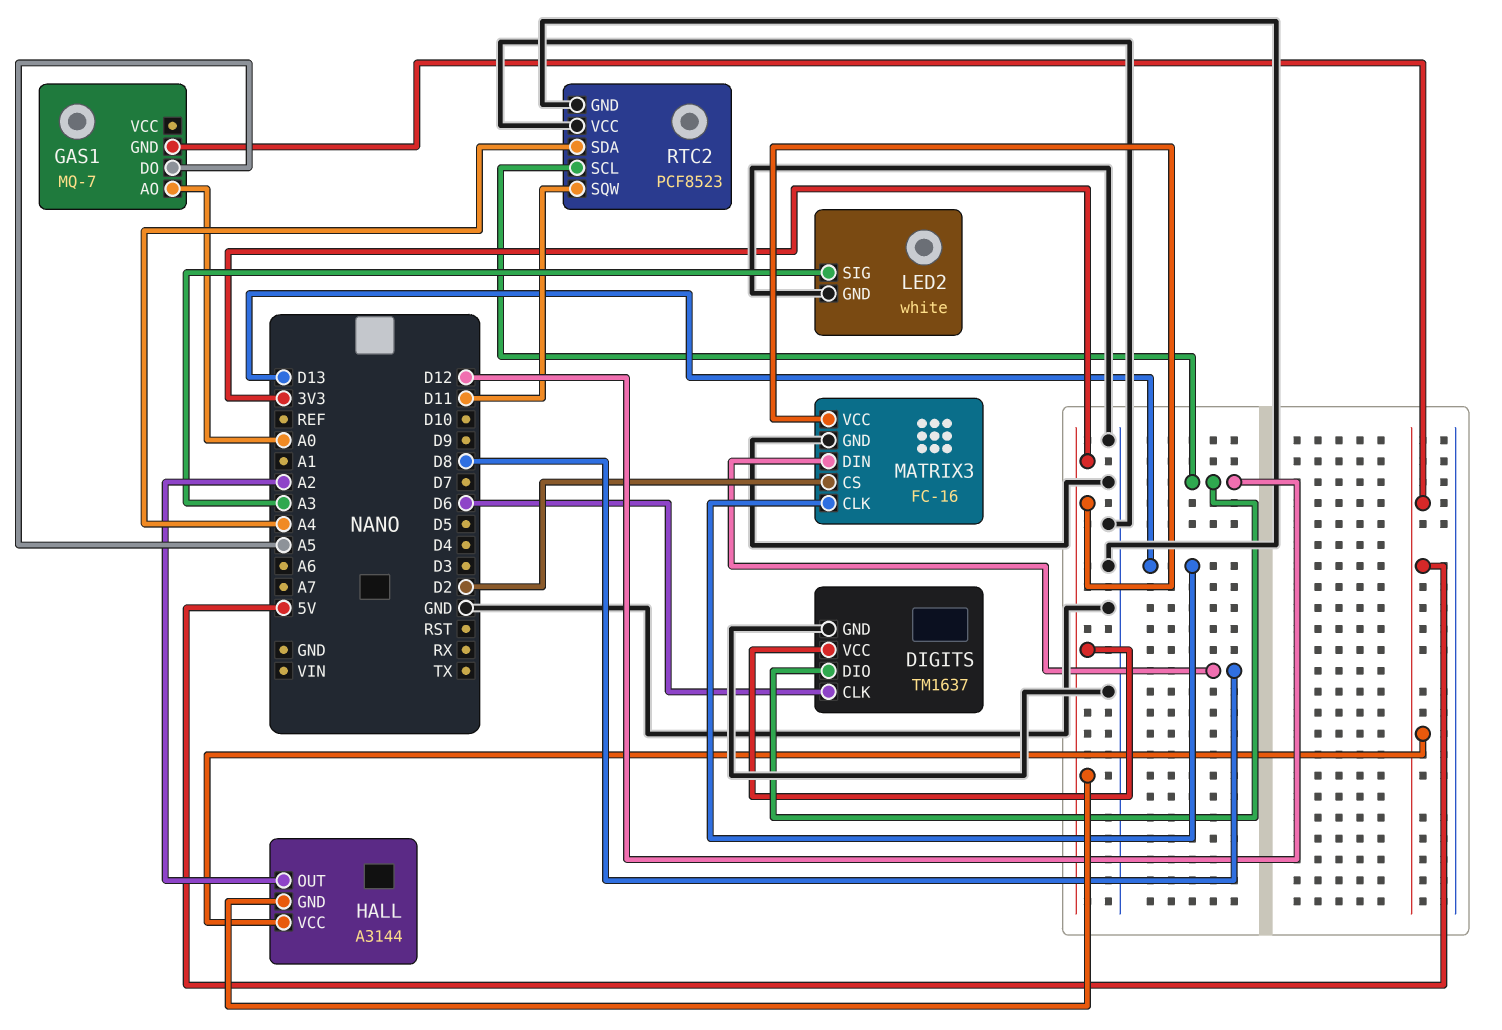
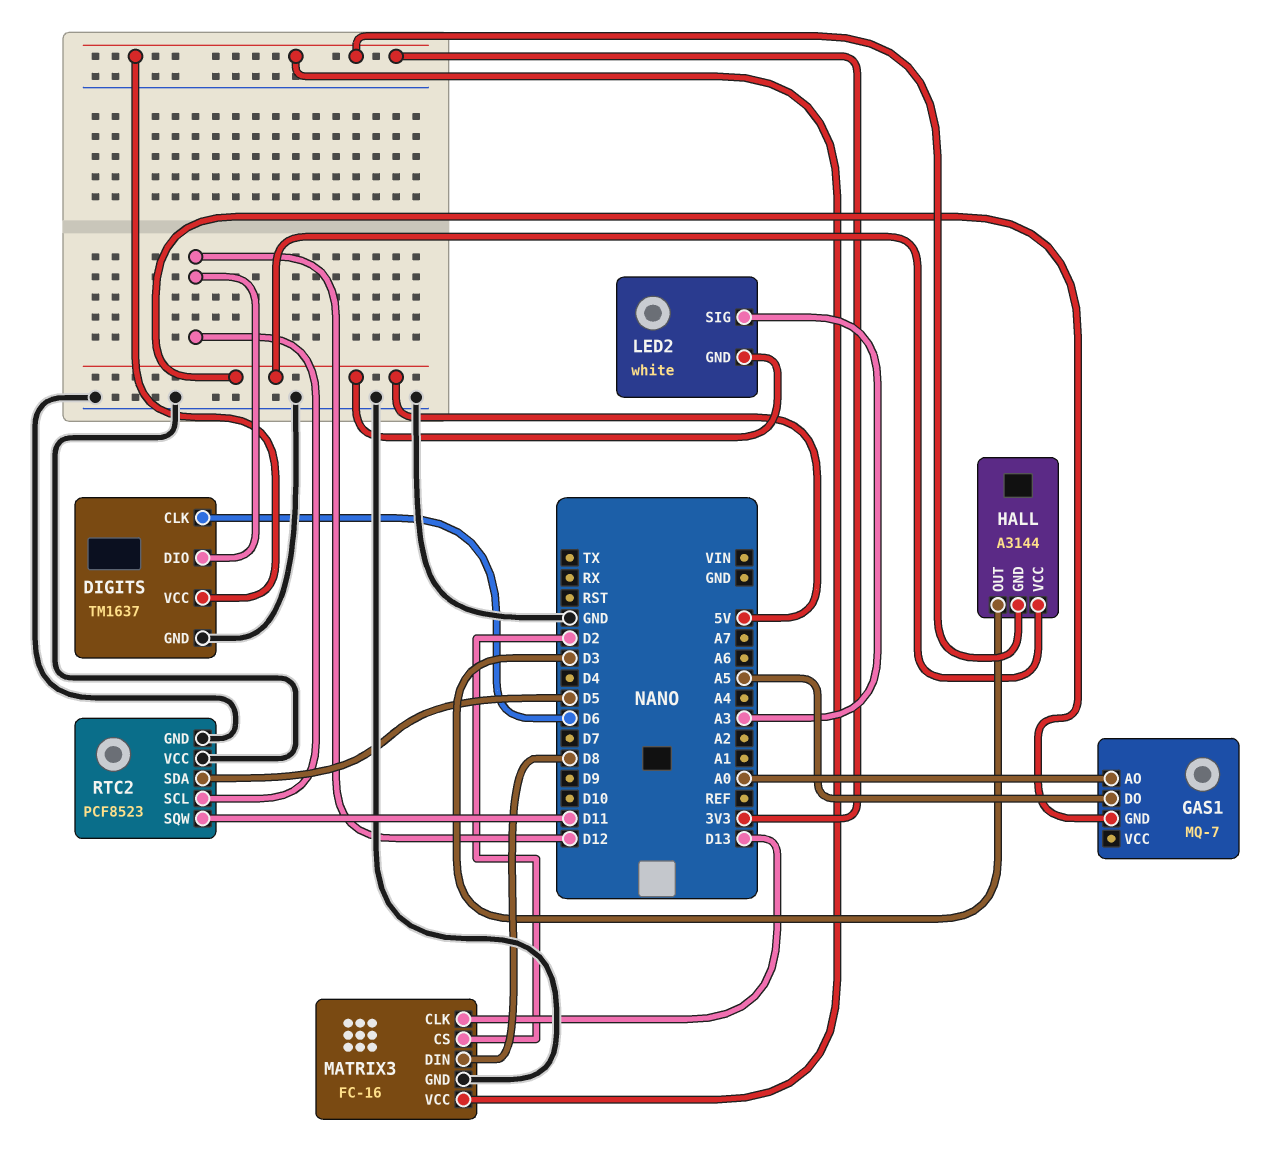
HALL pin OUT: A2 -> D3
LED2 pin GND: GND -> 5V
RTC2 pin SDA: A4 -> D5

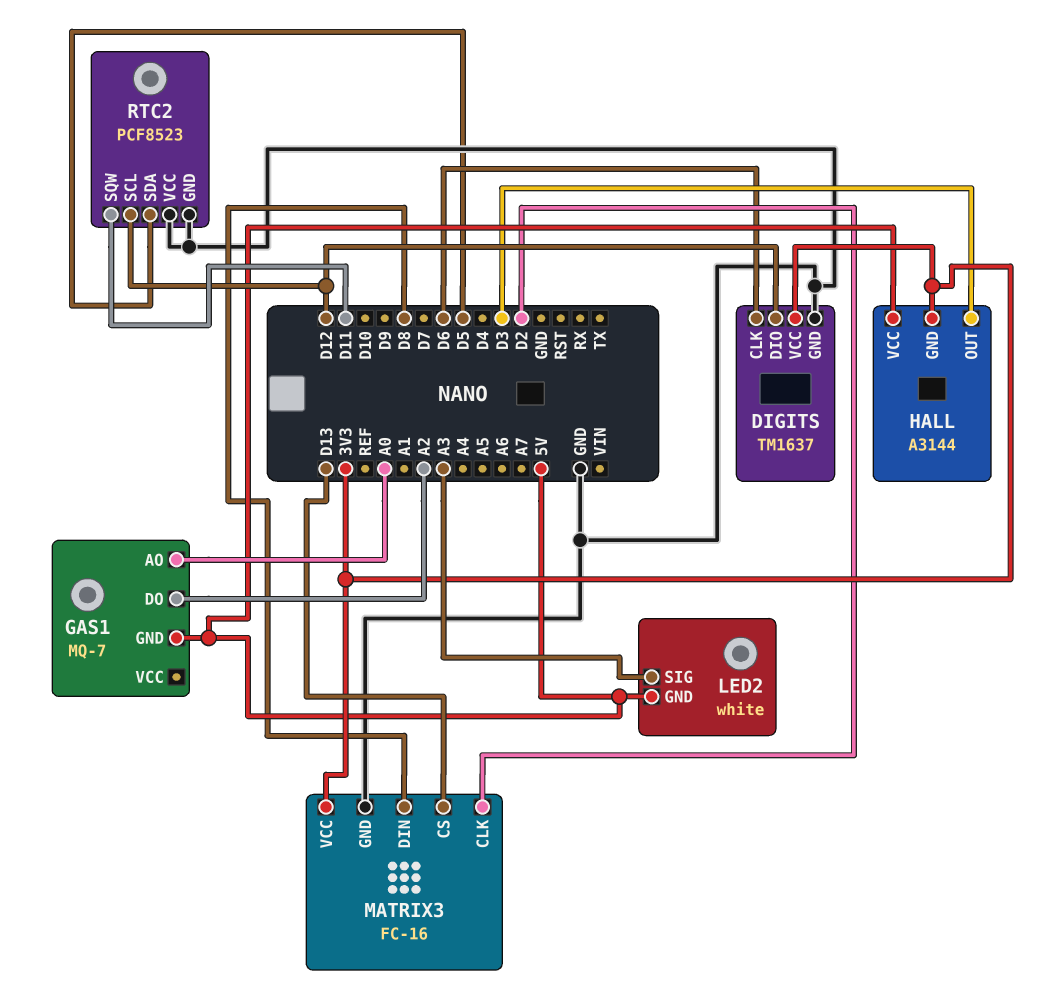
GAS1 pin DO: A5 -> A2
MATRIX3 pin CLK: D13 -> D2
MATRIX3 pin CS: D2 -> D13

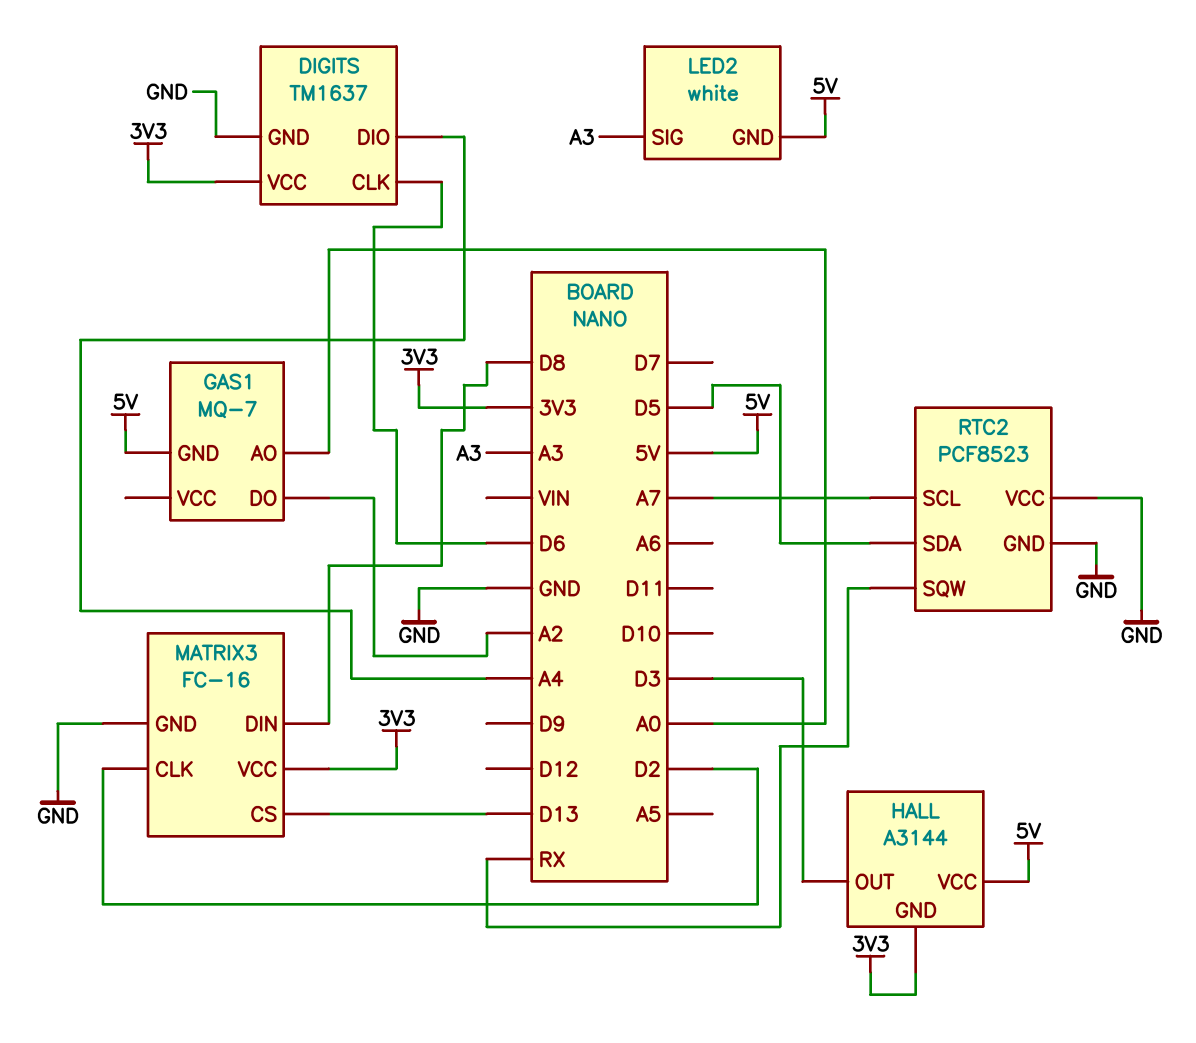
DIGITS pin DIO: D12 -> A4
RTC2 pin SCL: D12 -> A7
RTC2 pin SQW: D11 -> RX

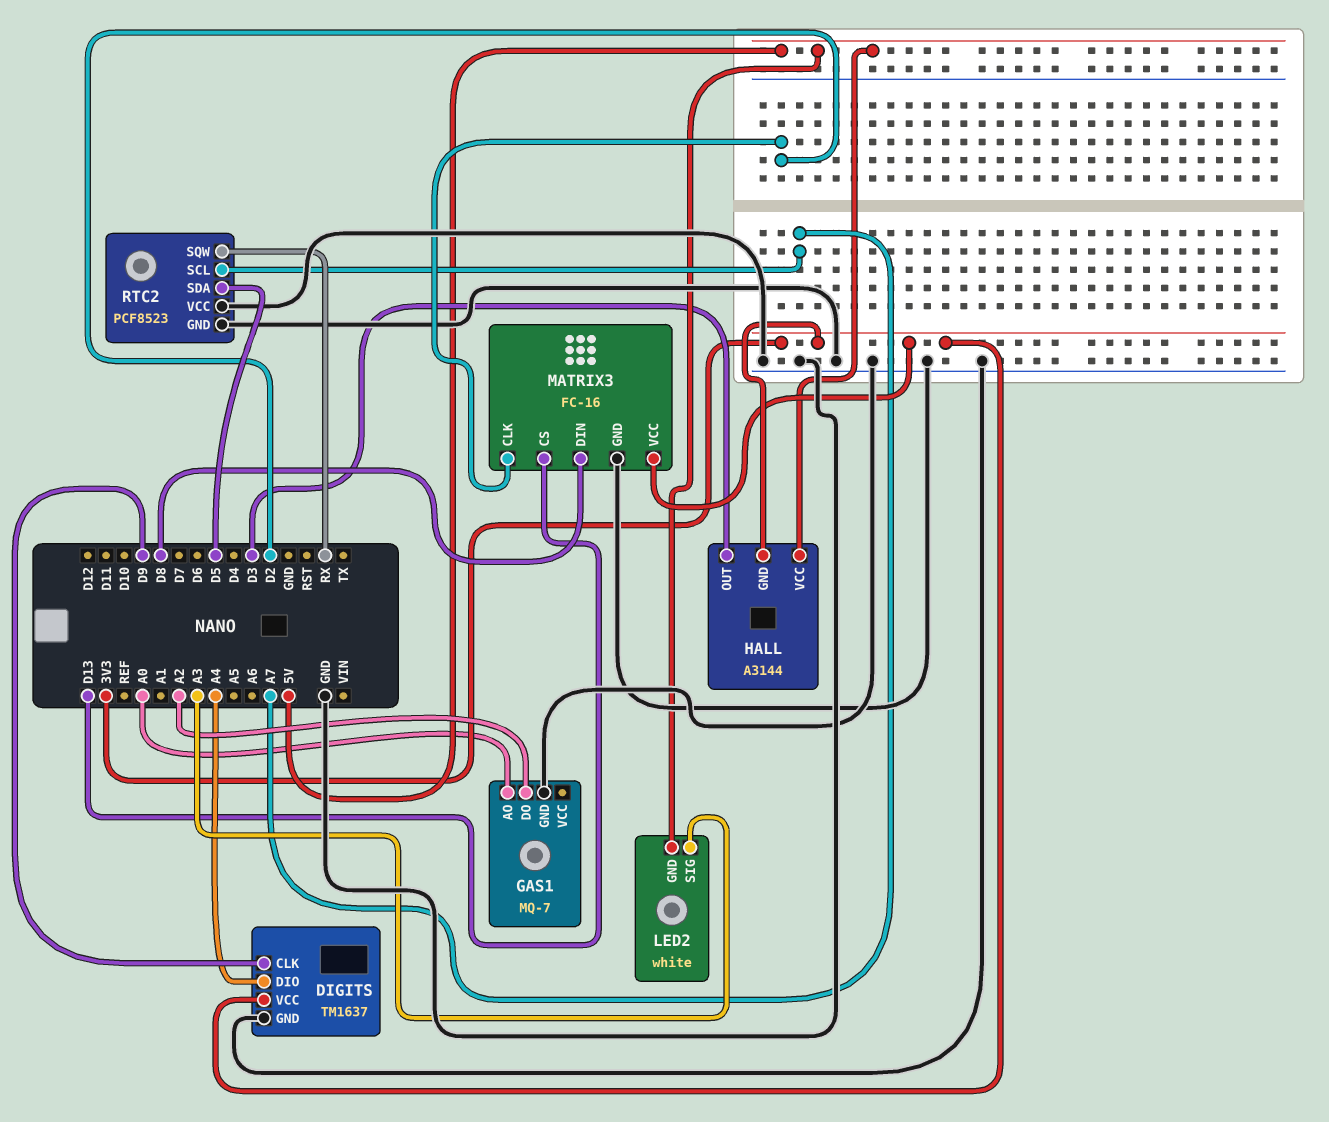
DIGITS pin CLK: D6 -> D9
GAS1 pin GND: 5V -> GND

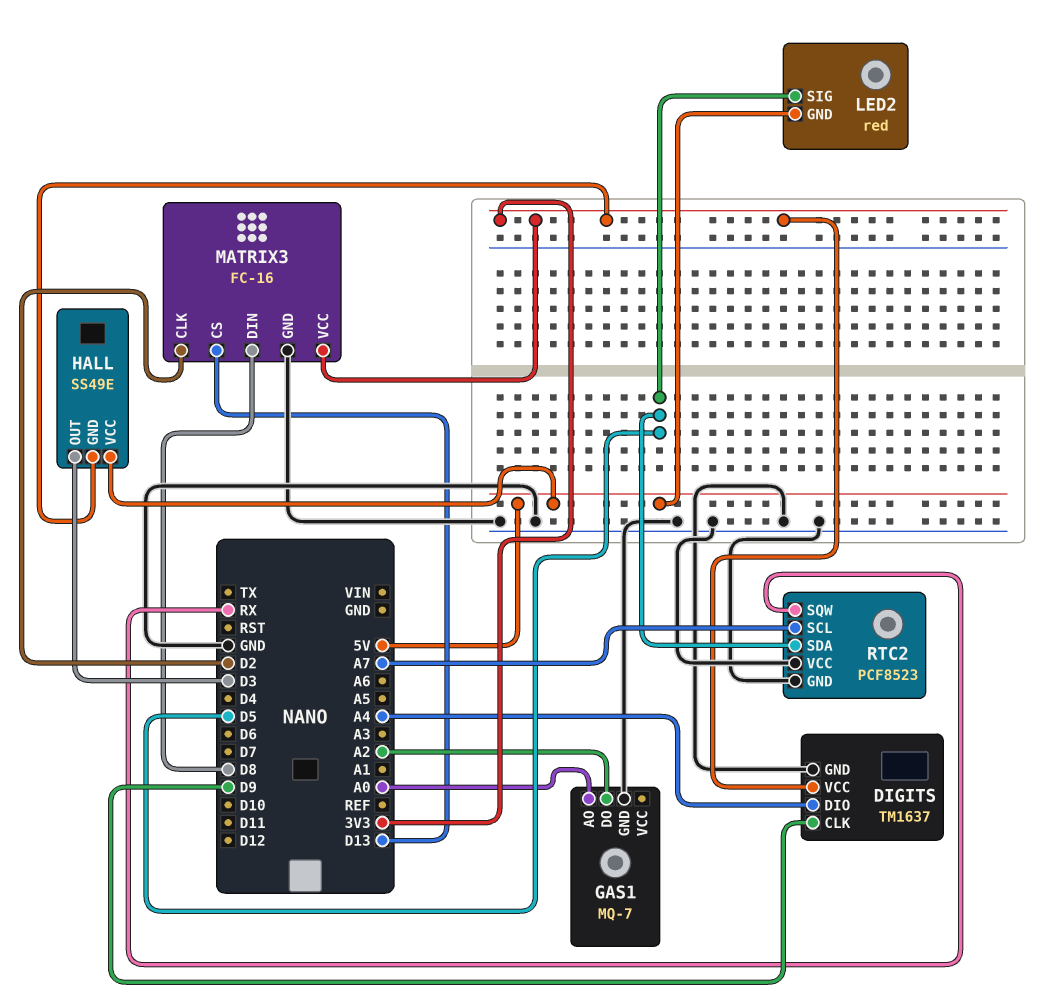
HALL: A3144 -> SS49E
LED2: white -> red
LED2 pin SIG: A3 -> D5

